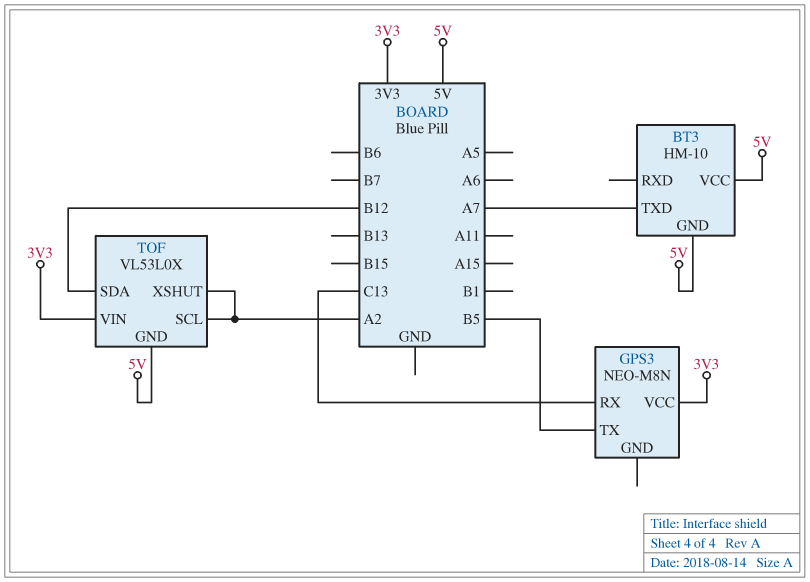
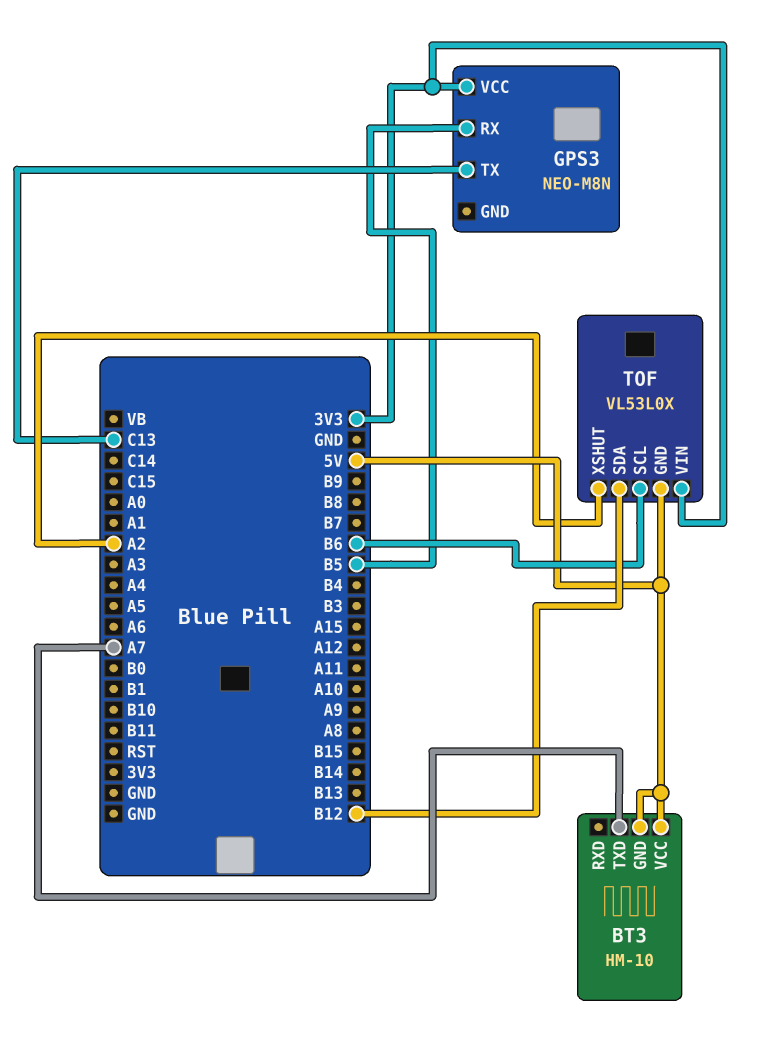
GPS3 pin RX: C13 -> B5
GPS3 pin TX: B5 -> C13
TOF pin SCL: A2 -> B6

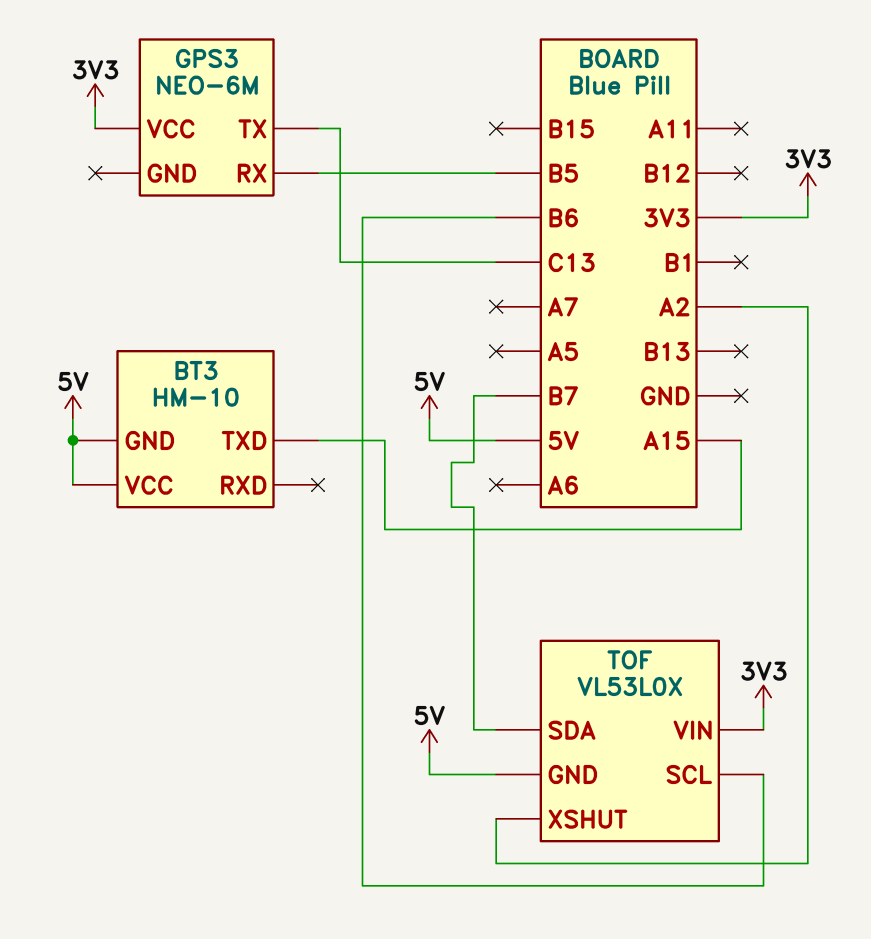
BT3 pin TXD: A7 -> A15
GPS3: NEO-M8N -> NEO-6M
TOF pin SDA: B12 -> B7

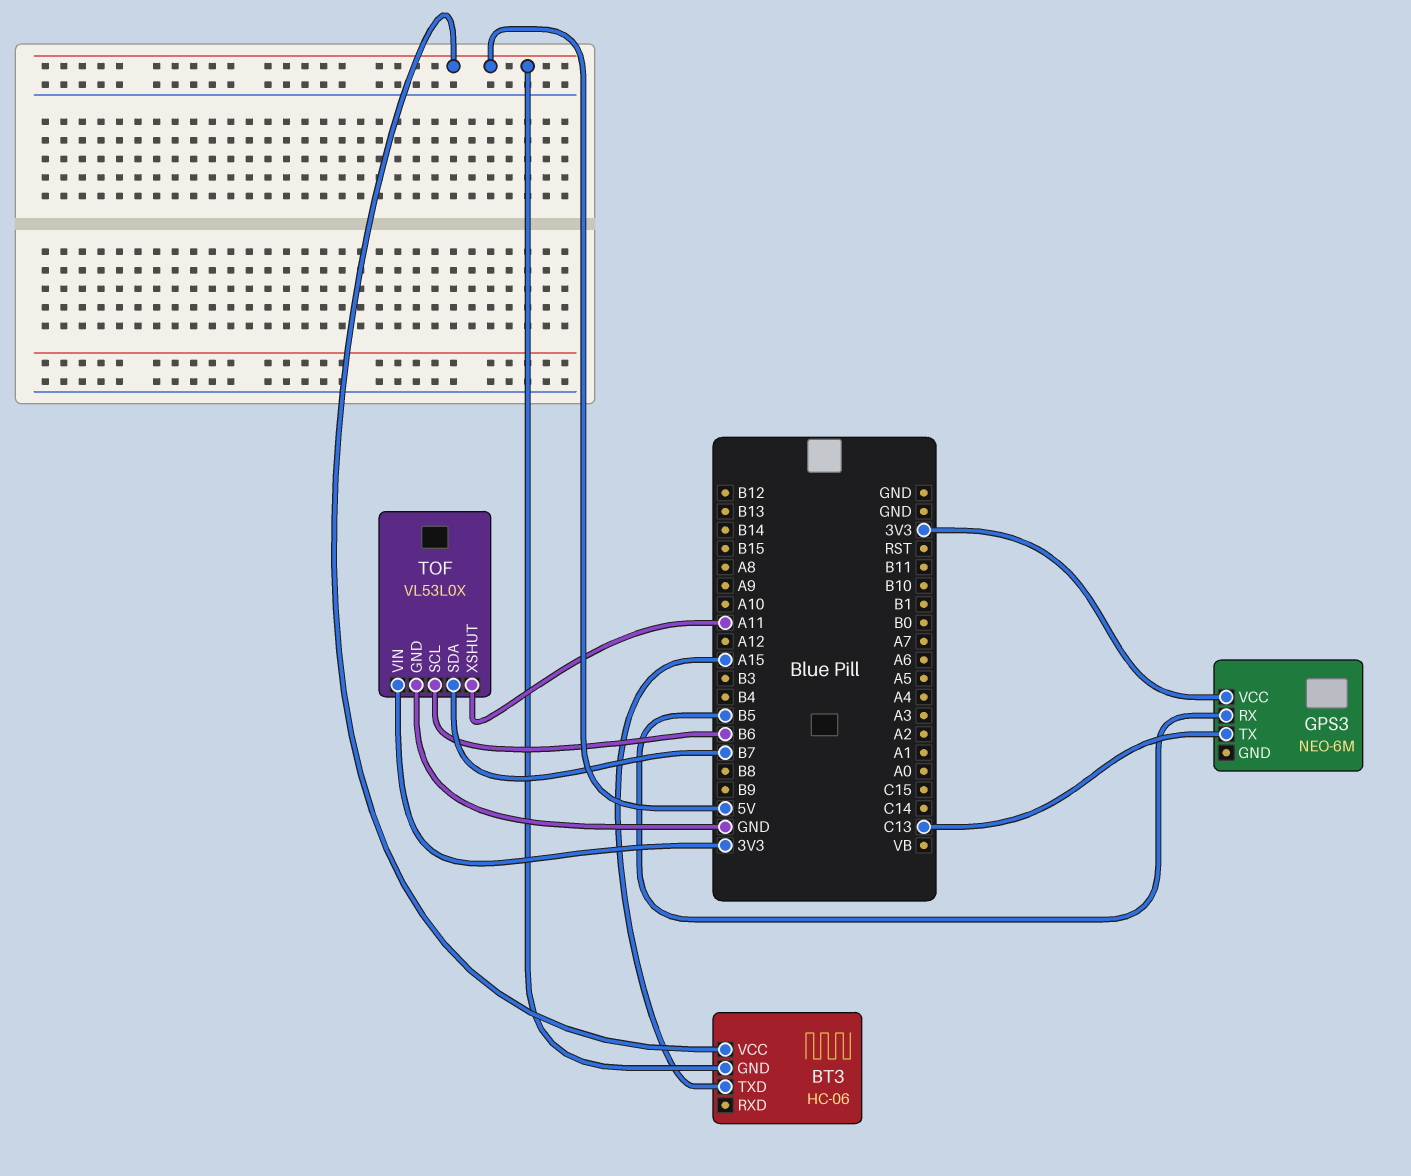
BT3: HM-10 -> HC-06
TOF pin GND: 5V -> GND
TOF pin XSHUT: A2 -> A11

